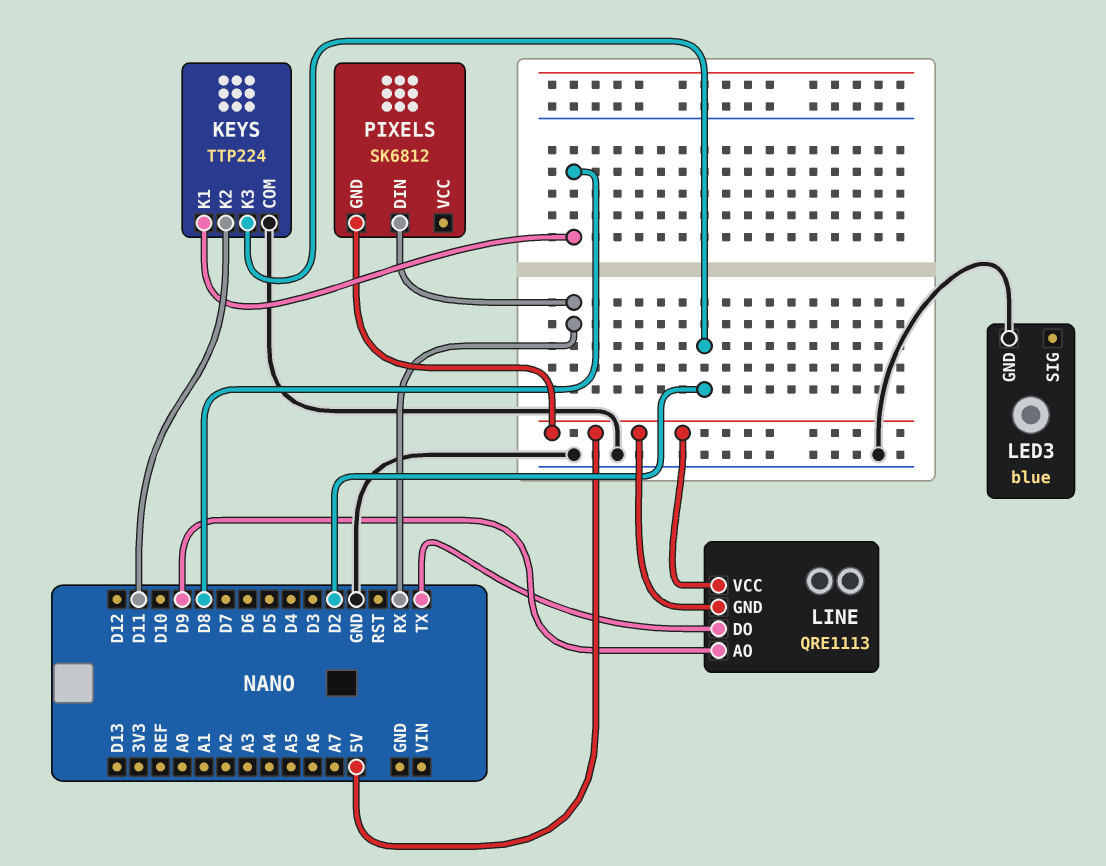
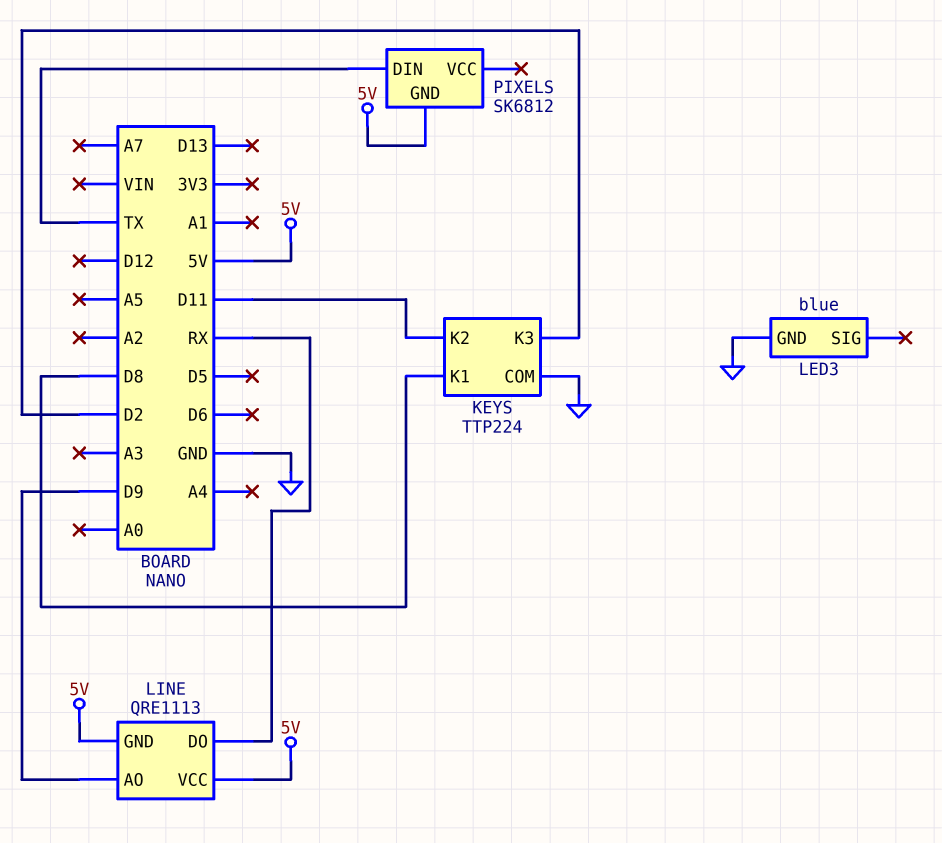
LINE pin DO: TX -> RX
PIXELS pin DIN: RX -> TX

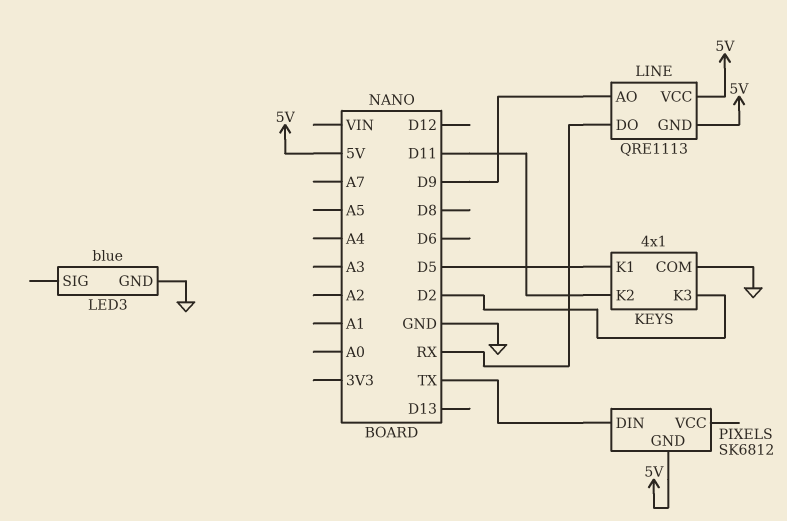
KEYS: TTP224 -> 4x1
KEYS pin K1: D8 -> D5

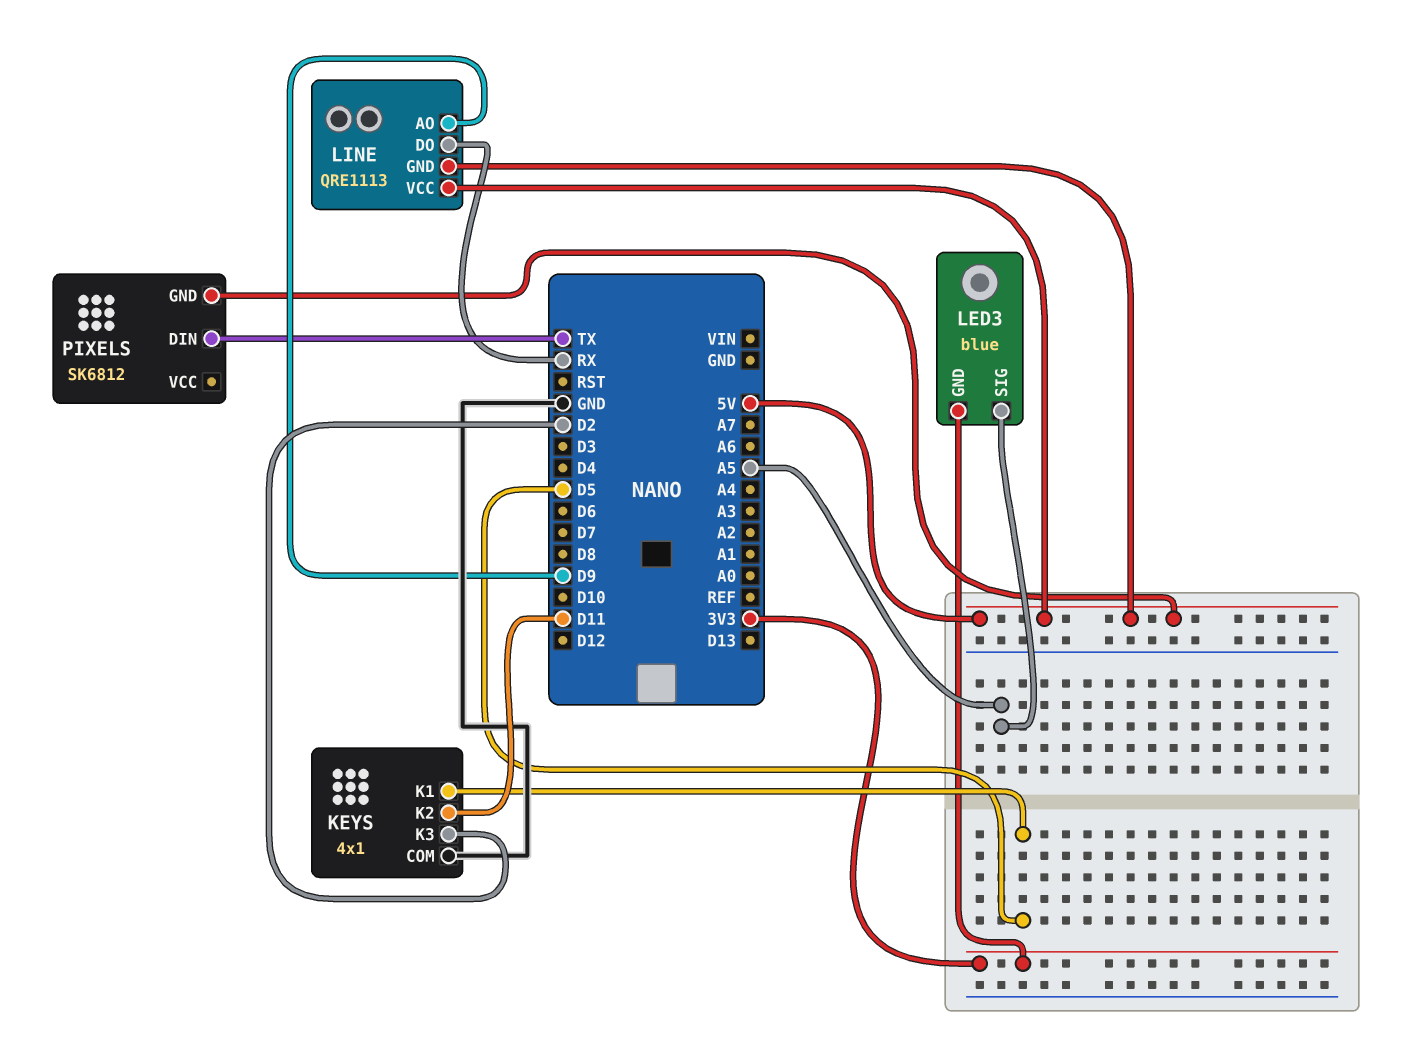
LED3 pin GND: GND -> 3V3
LED3 pin SIG: none -> A5

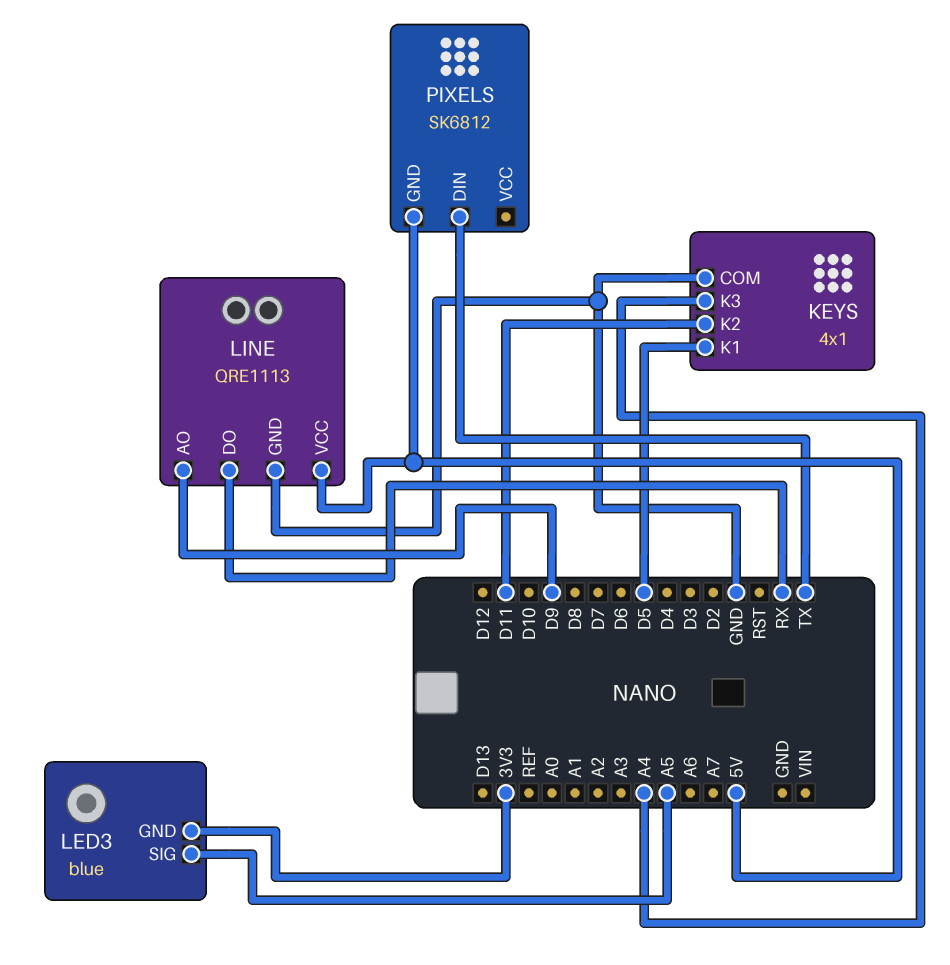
KEYS pin K3: D2 -> A4
LINE pin GND: 5V -> GND

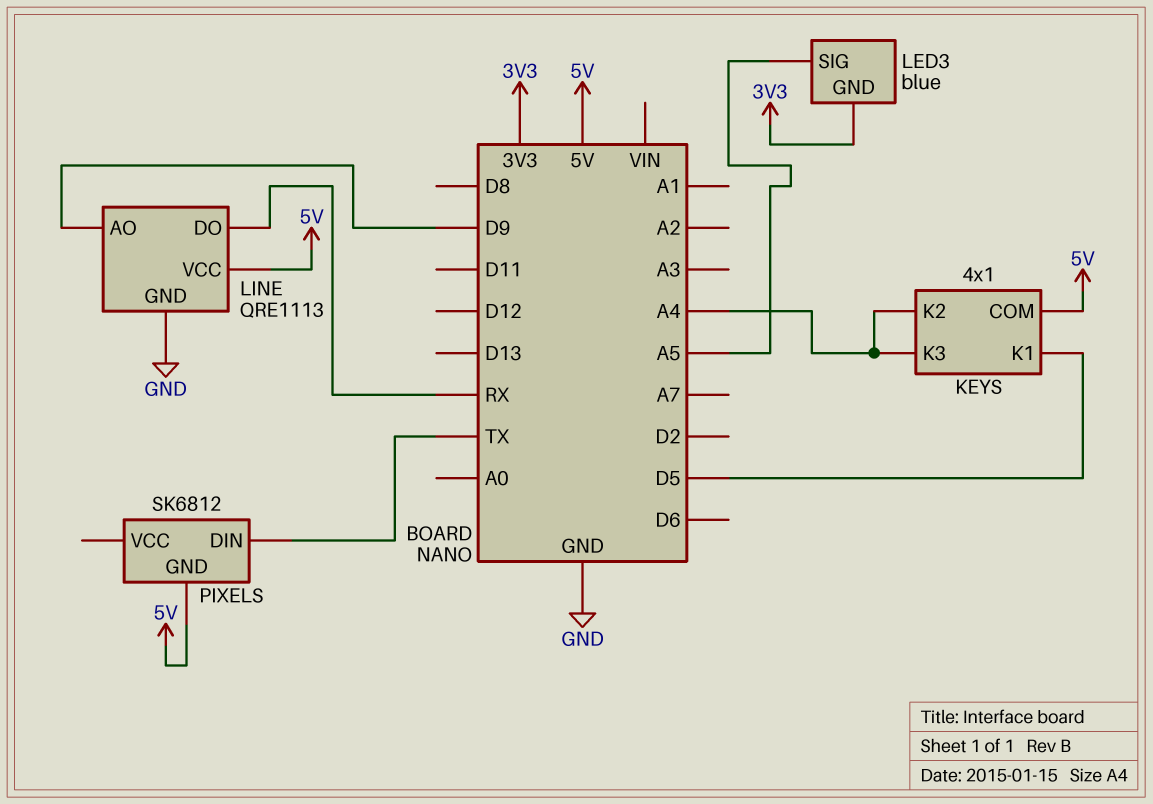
KEYS pin COM: GND -> 5V
KEYS pin K2: D11 -> A4

